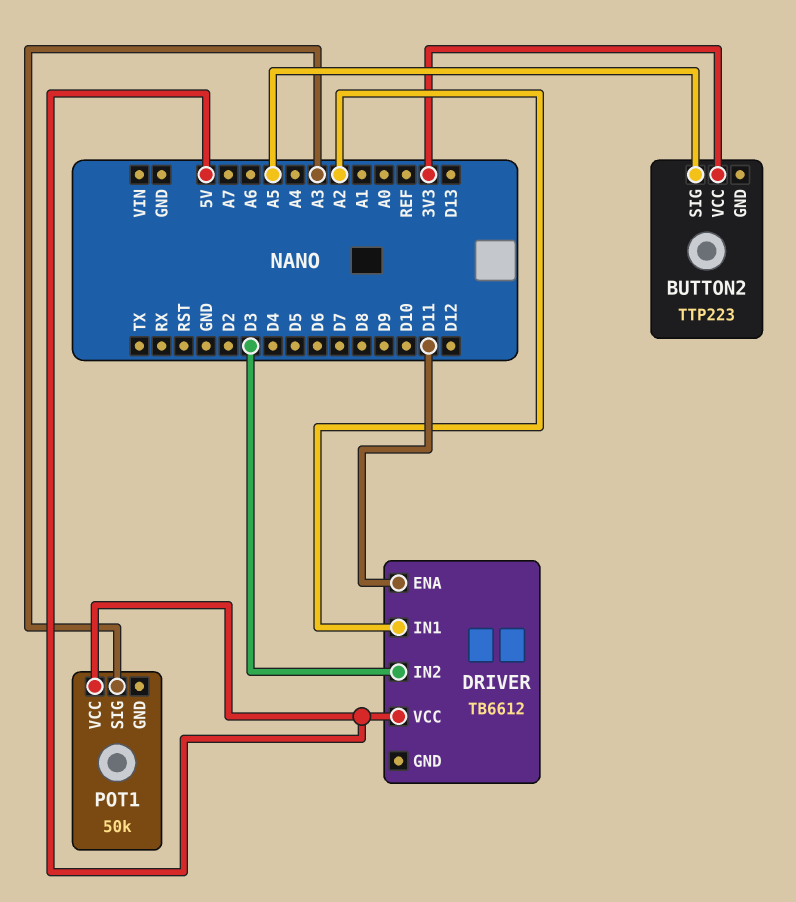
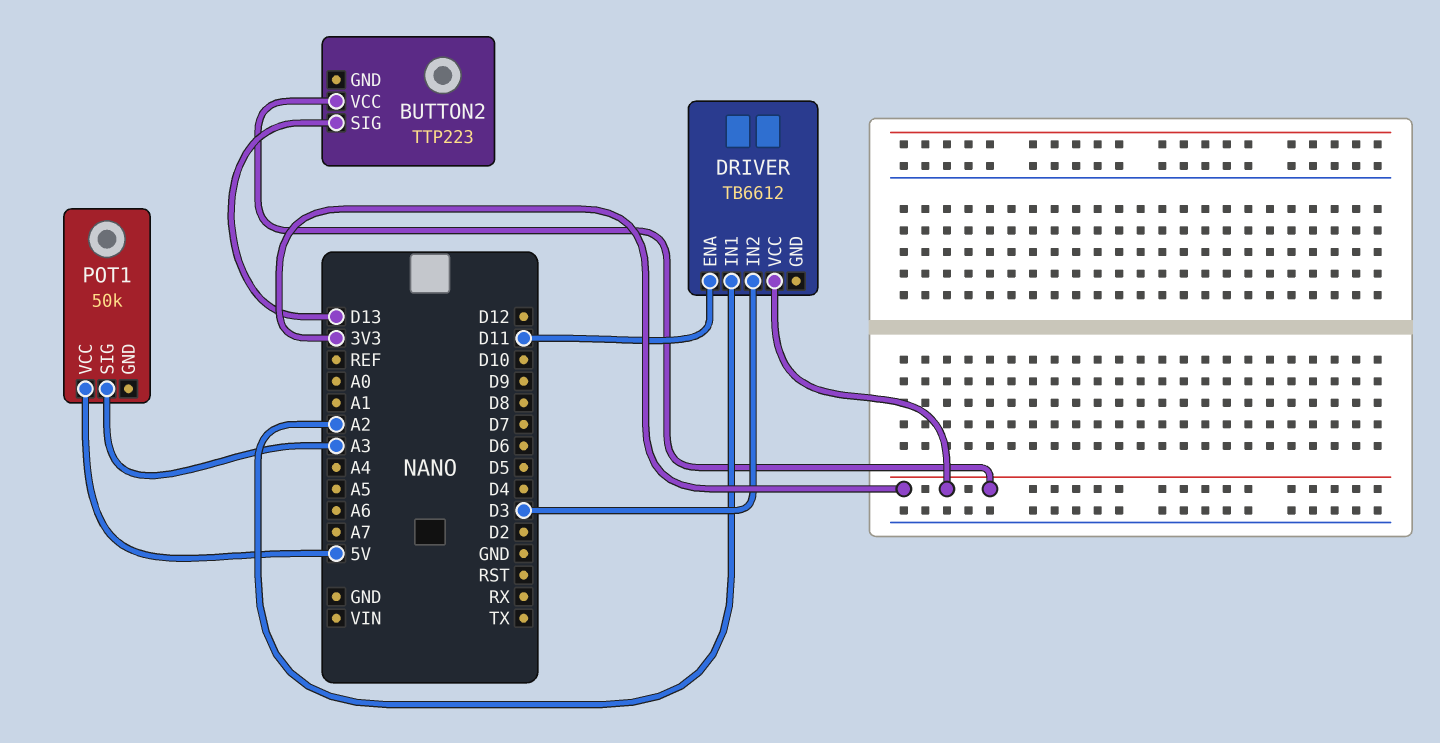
BUTTON2 pin SIG: A5 -> D13
DRIVER pin VCC: 5V -> 3V3

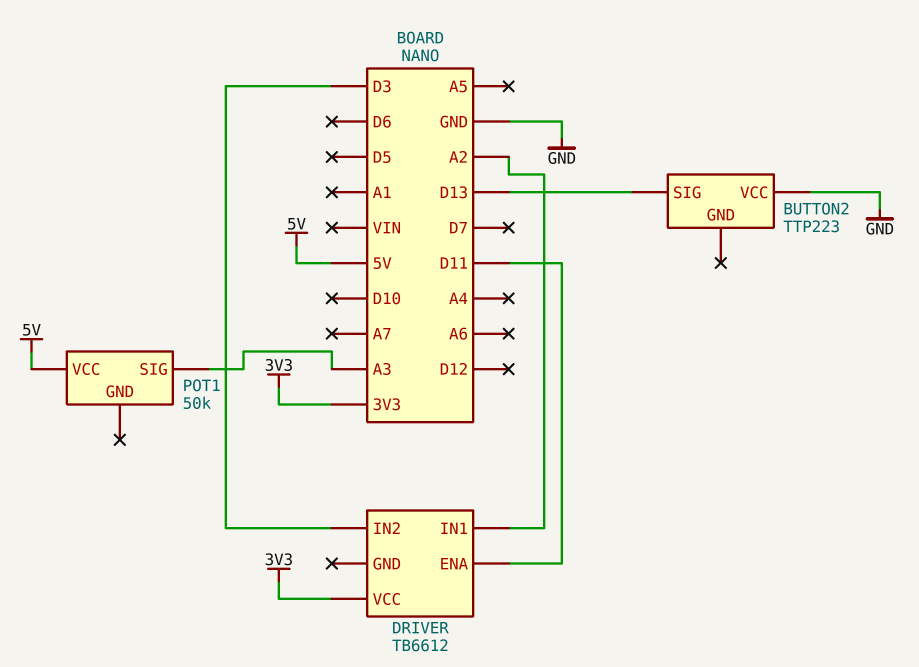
BUTTON2 pin VCC: 3V3 -> GND

